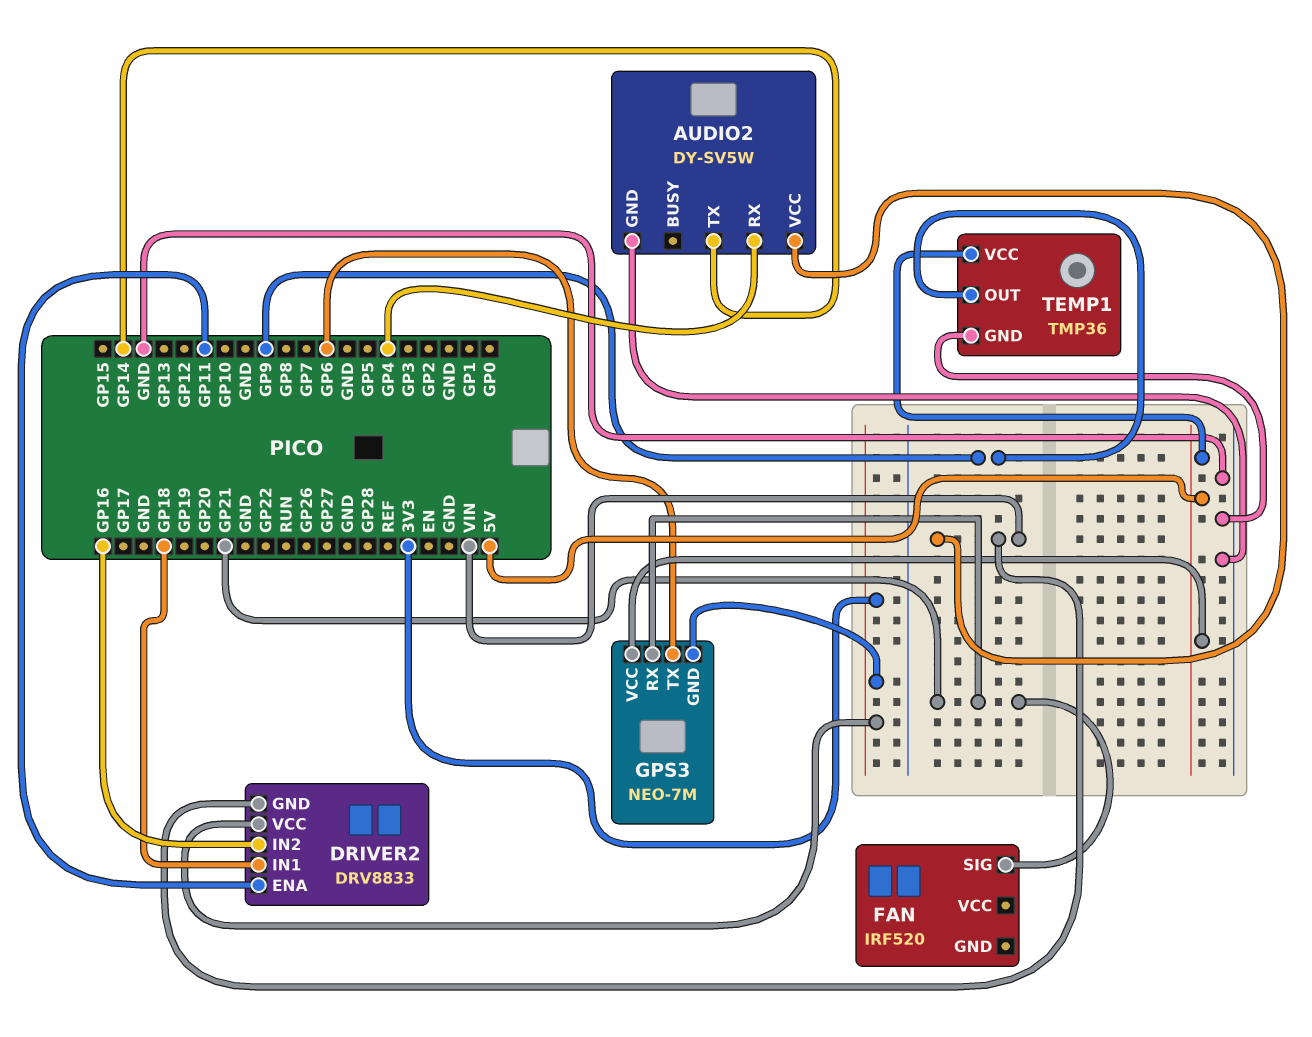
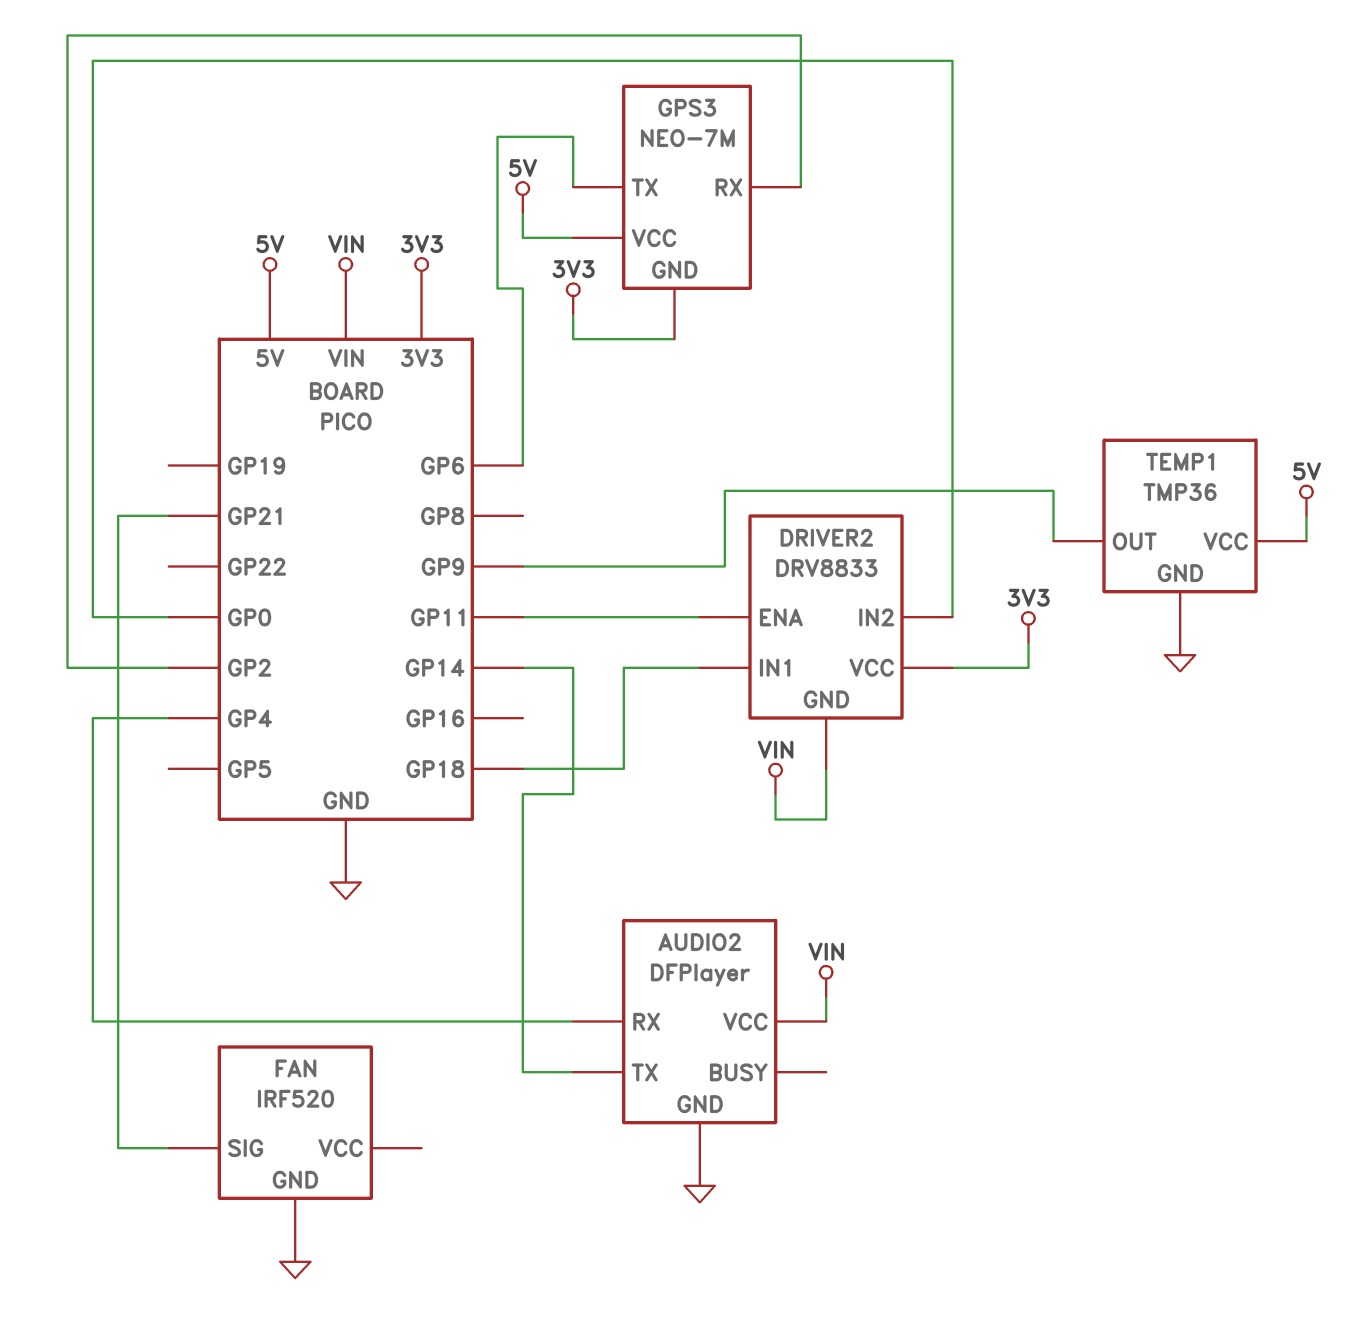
AUDIO2: DY-SV5W -> DFPlayer
DRIVER2 pin IN2: GP16 -> GP0
FAN pin GND: none -> GND
GPS3 pin RX: GP21 -> GP2

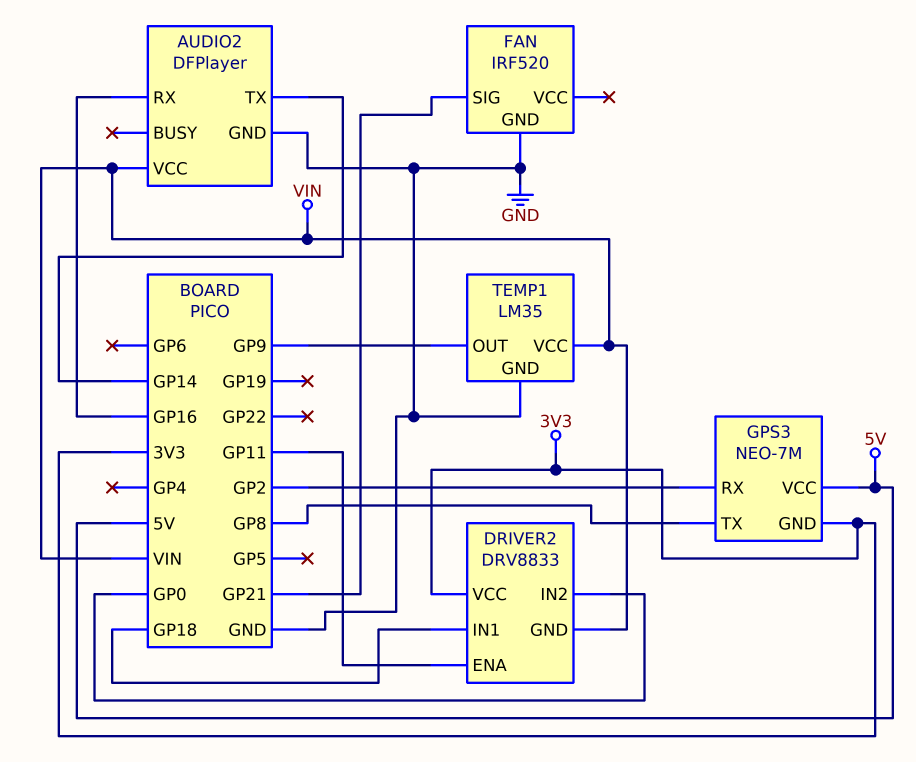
AUDIO2 pin RX: GP4 -> GP16
GPS3 pin TX: GP6 -> GP8
TEMP1: TMP36 -> LM35
TEMP1 pin VCC: 5V -> VIN

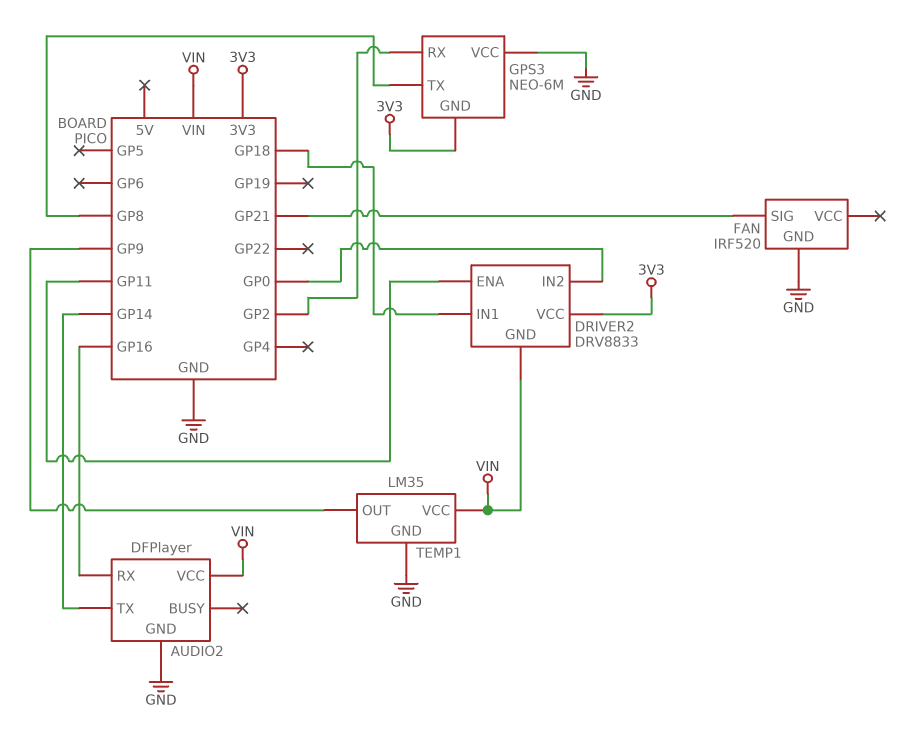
GPS3: NEO-7M -> NEO-6M
GPS3 pin VCC: 5V -> GND

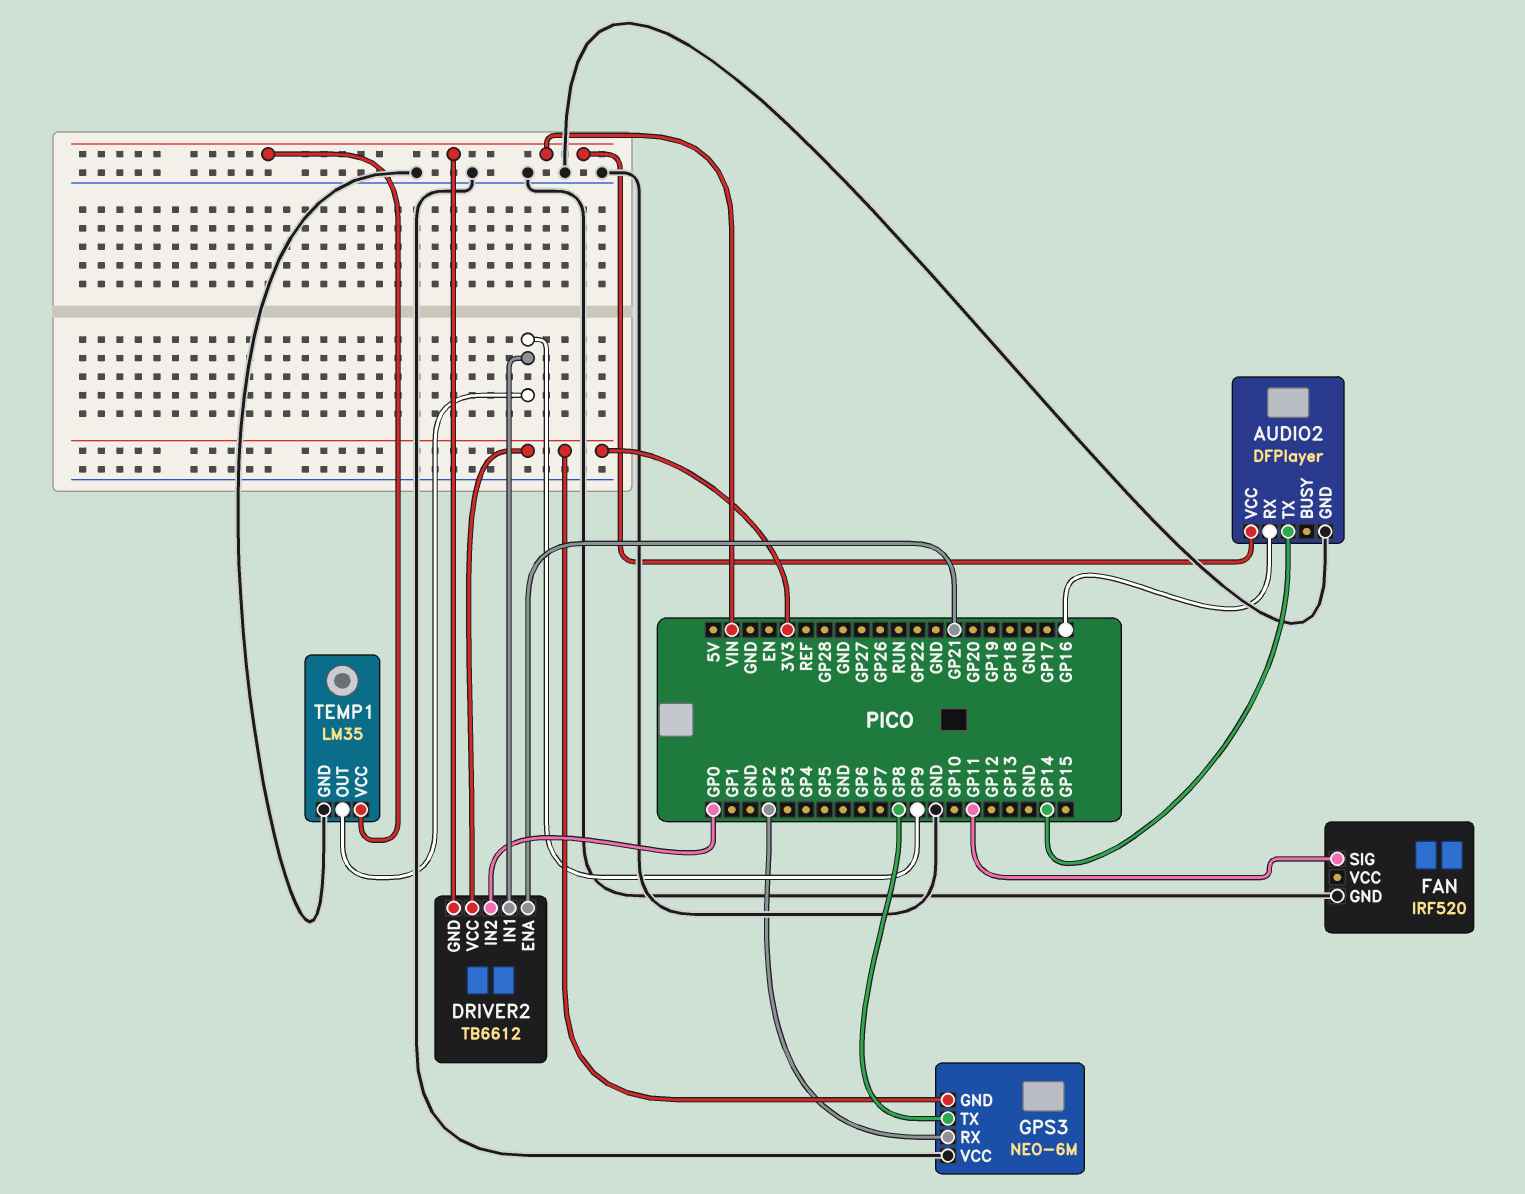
DRIVER2: DRV8833 -> TB6612
DRIVER2 pin ENA: GP11 -> GP21
DRIVER2 pin IN1: GP18 -> GP9
FAN pin SIG: GP21 -> GP11

